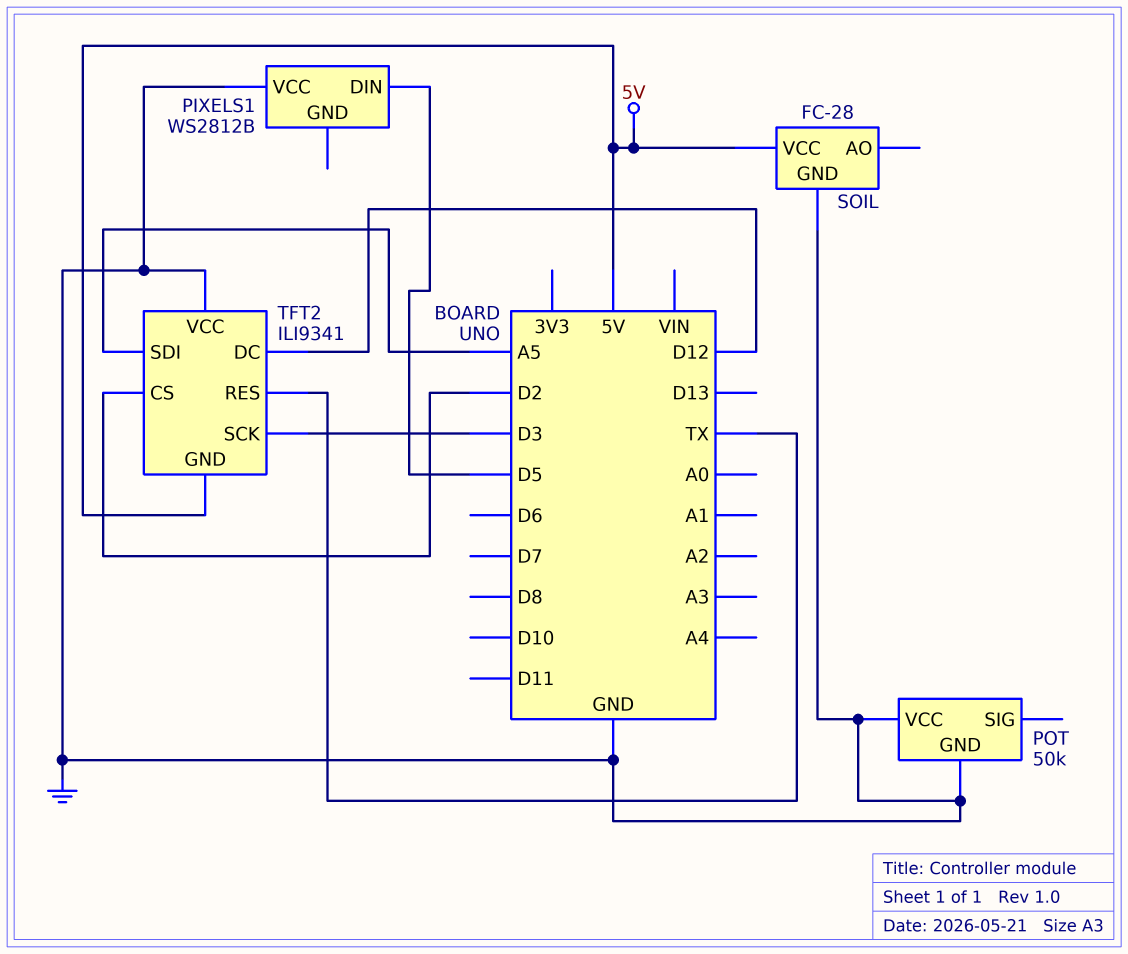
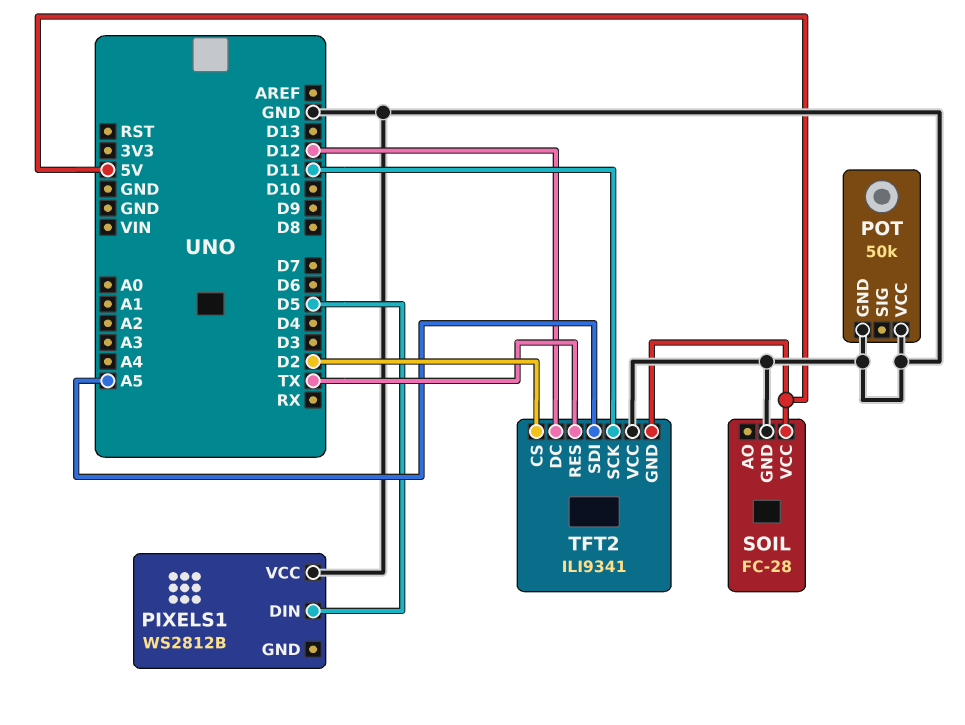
TFT2 pin SCK: D3 -> D11

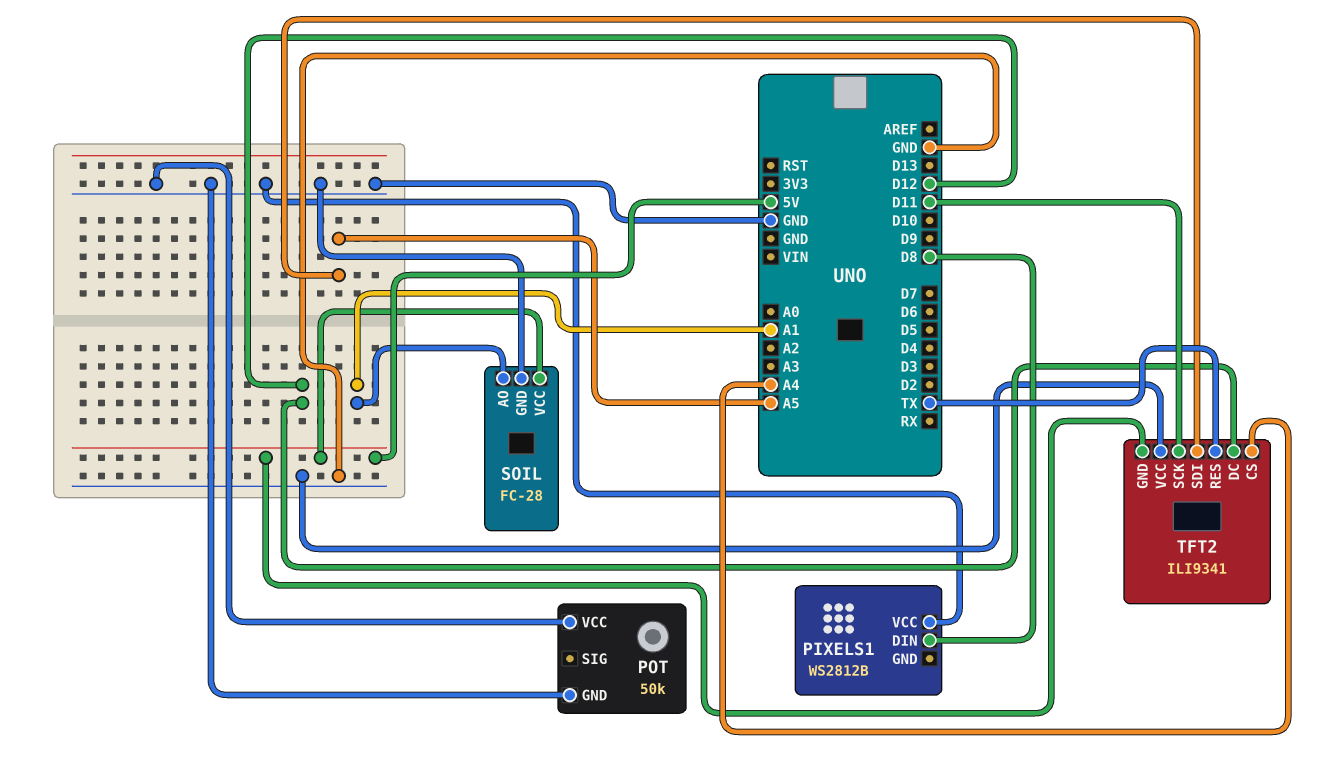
PIXELS1 pin DIN: D5 -> D8
SOIL pin AO: none -> A1
TFT2 pin CS: D2 -> A4

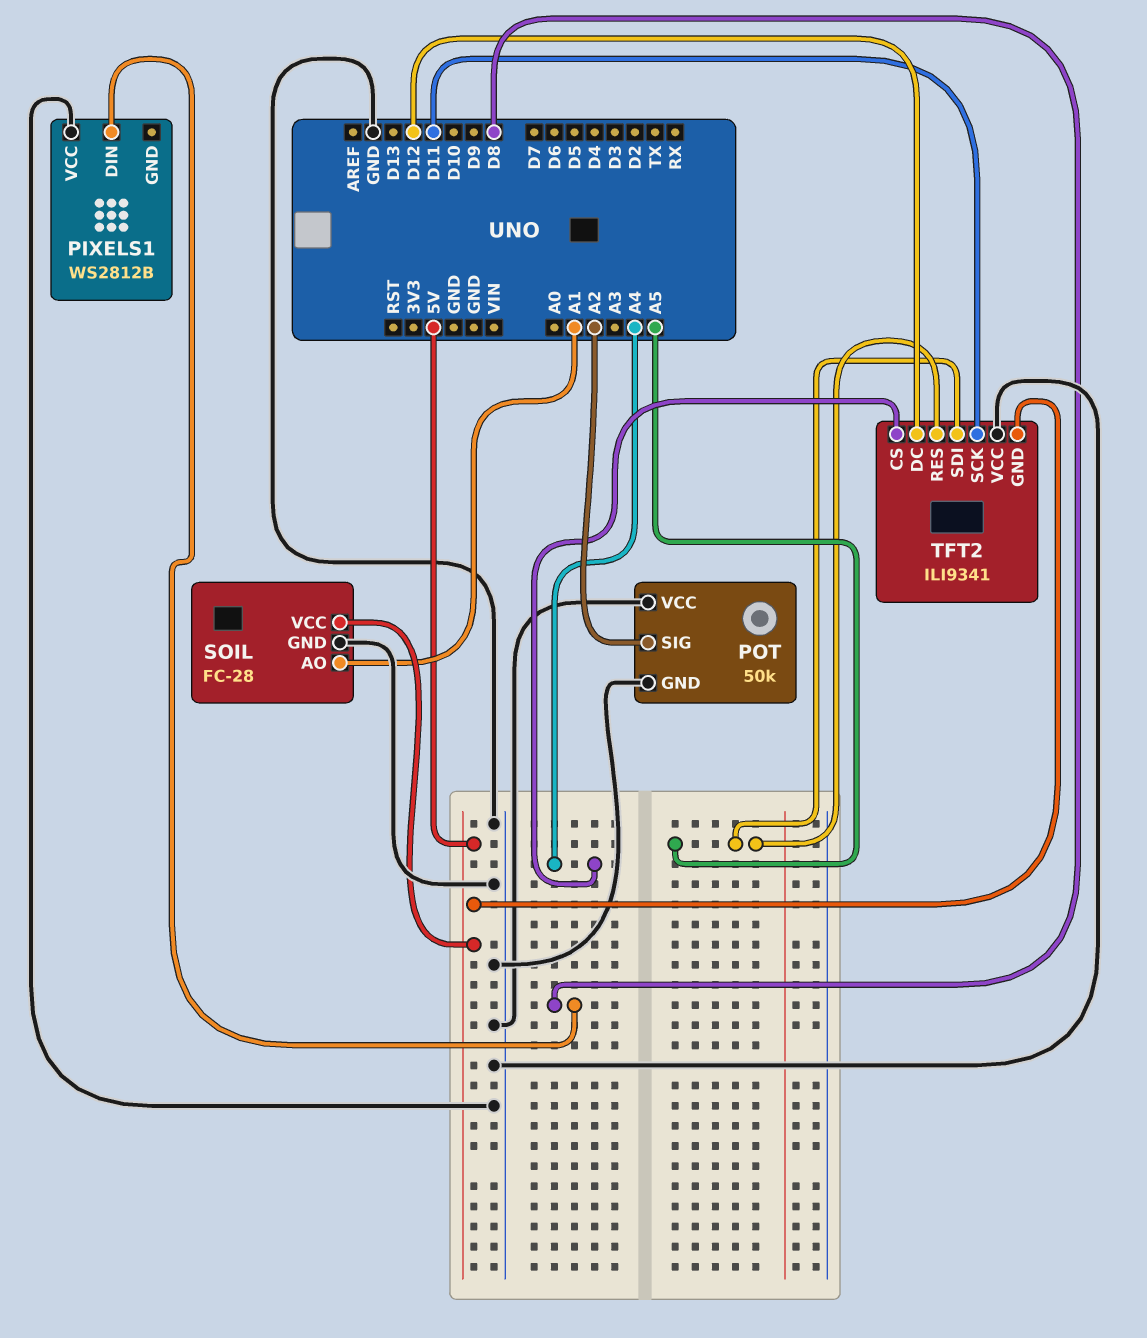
POT pin SIG: none -> A2
TFT2 pin RES: TX -> A5

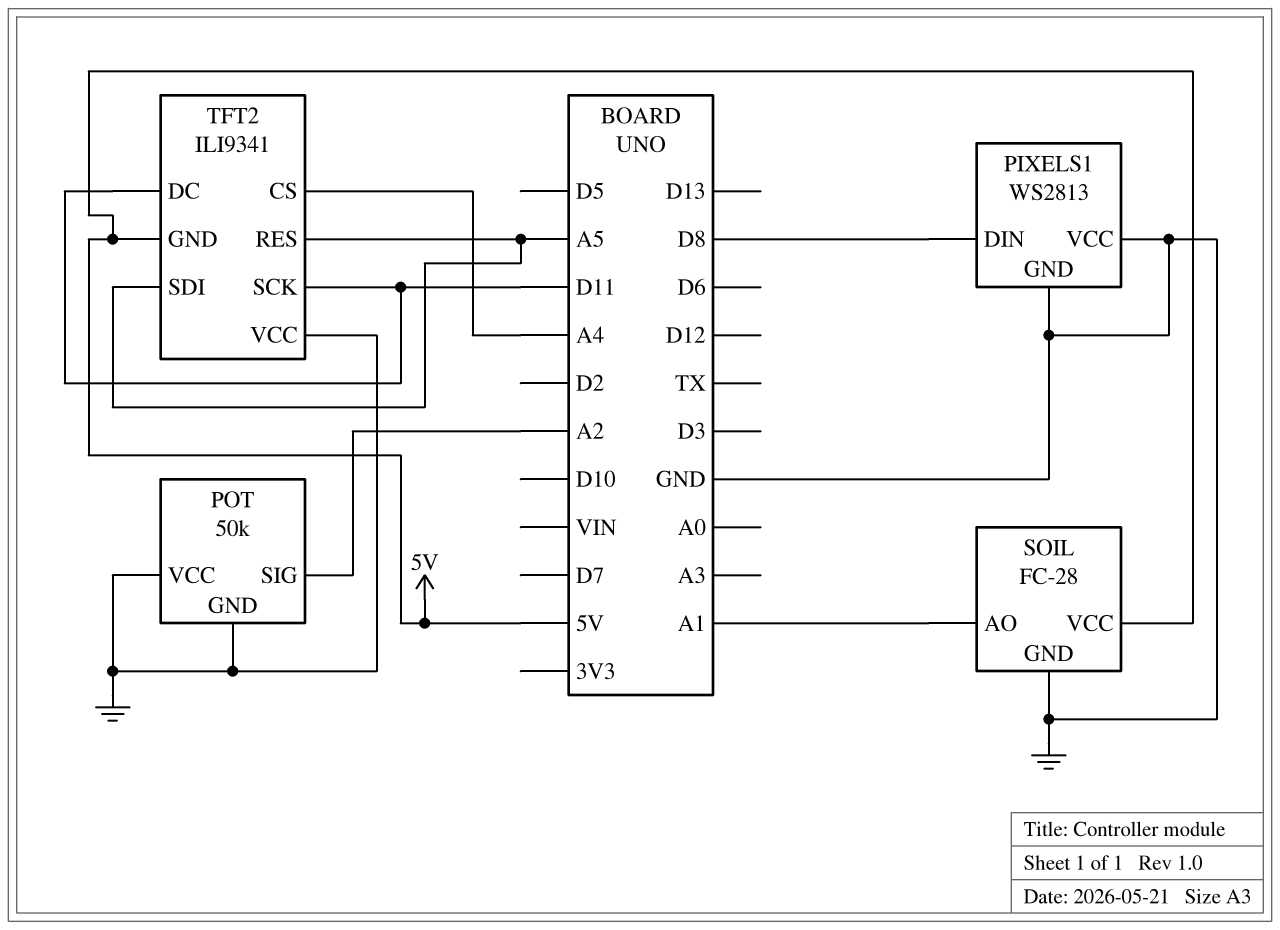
PIXELS1: WS2812B -> WS2813
PIXELS1 pin GND: none -> GND
TFT2 pin DC: D12 -> D11

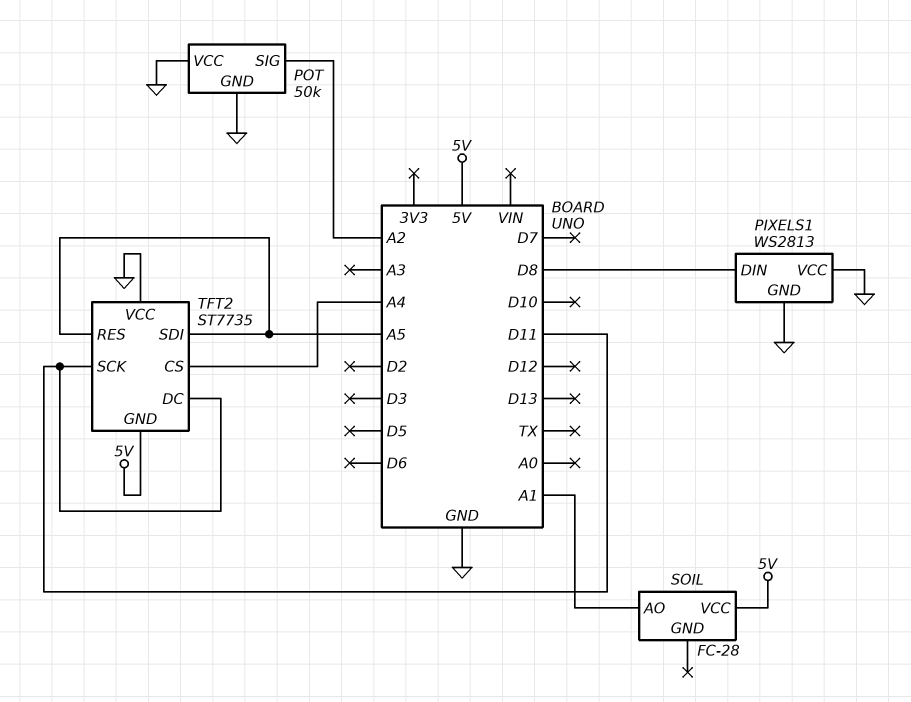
SOIL pin GND: GND -> none
TFT2: ILI9341 -> ST7735

